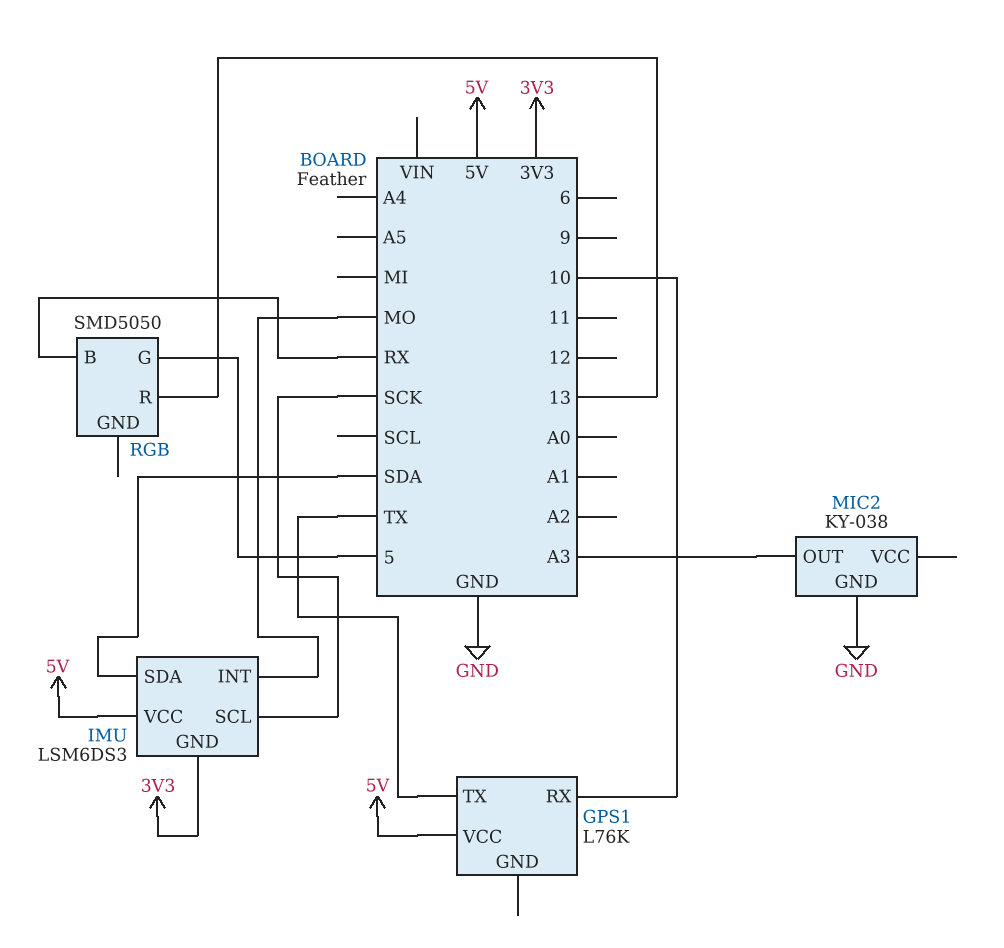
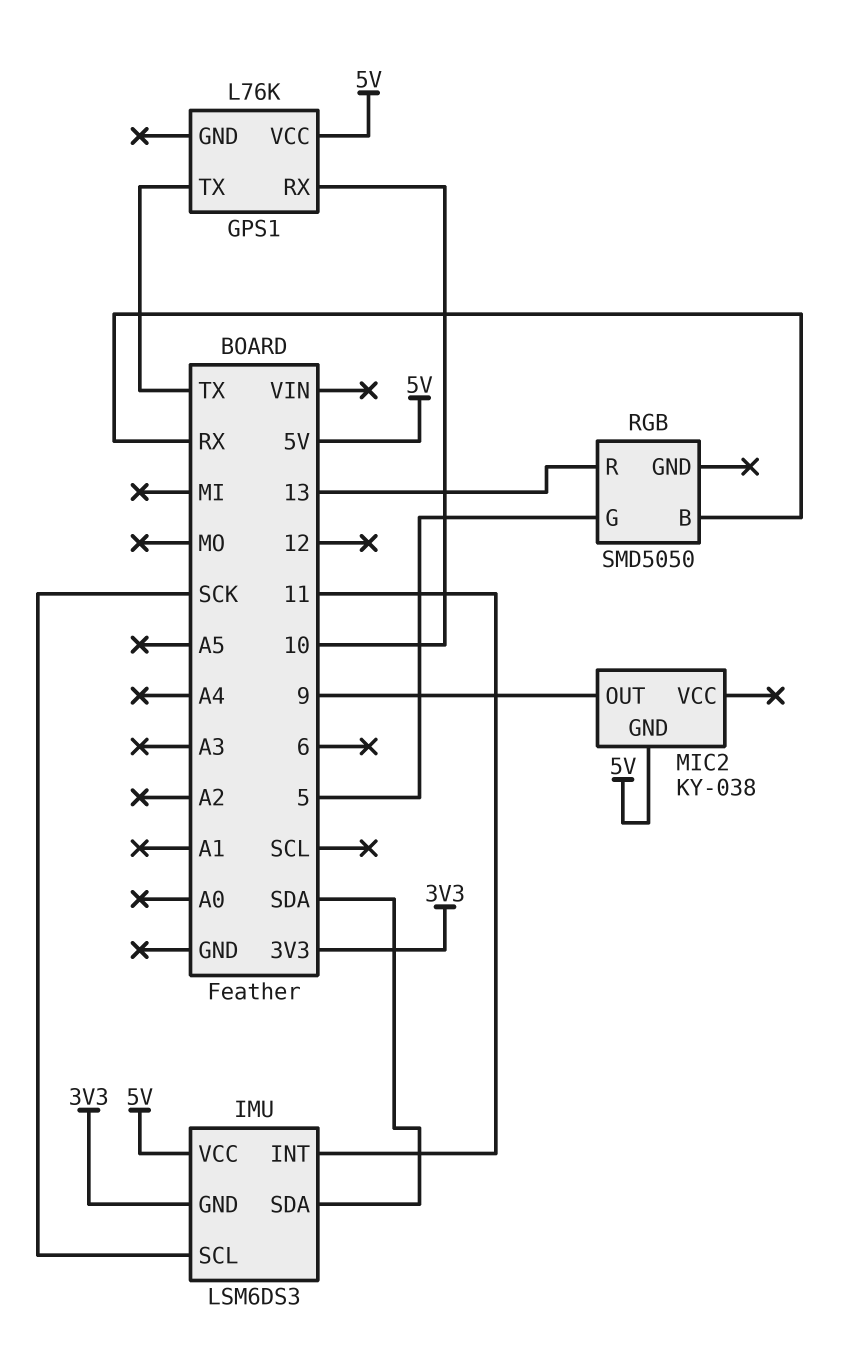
IMU pin INT: MO -> 11
MIC2 pin GND: GND -> 5V
MIC2 pin OUT: A3 -> 9

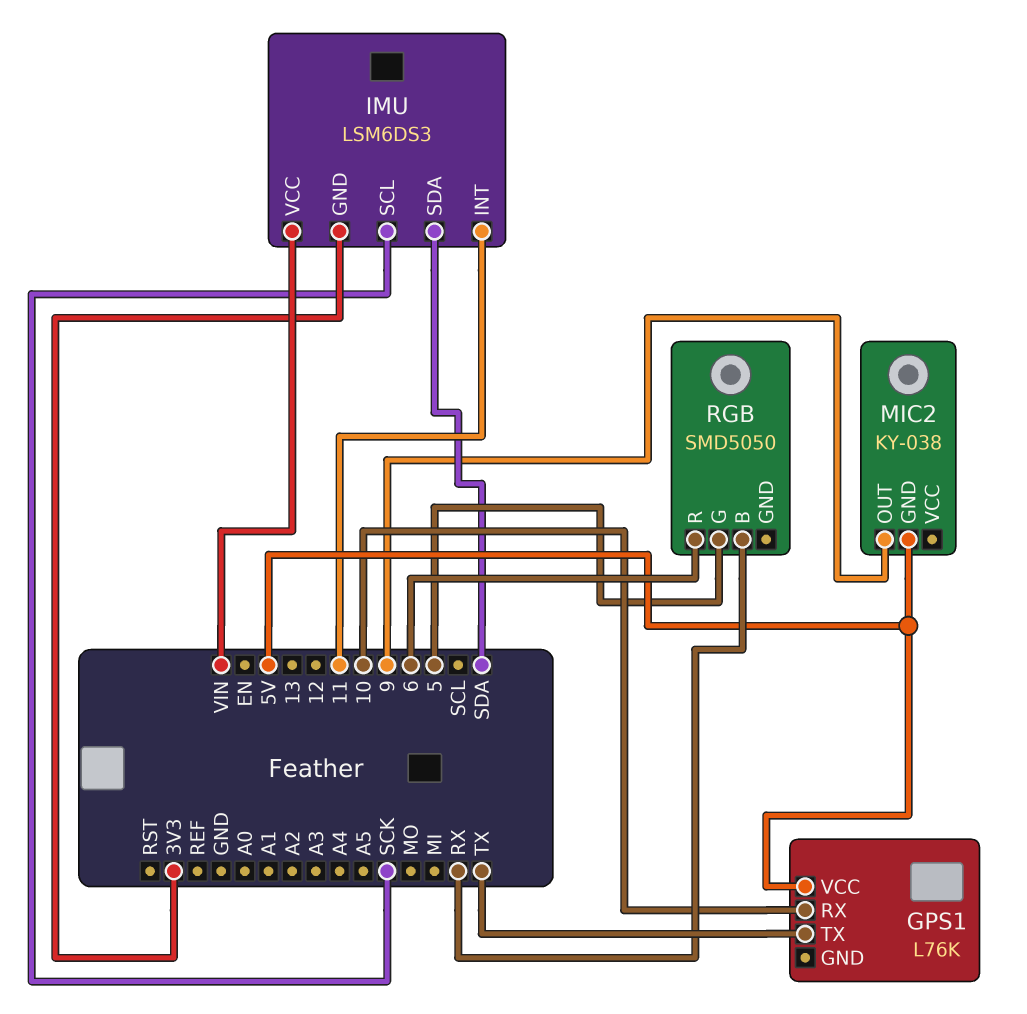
IMU pin VCC: 5V -> VIN
RGB pin R: 13 -> 6

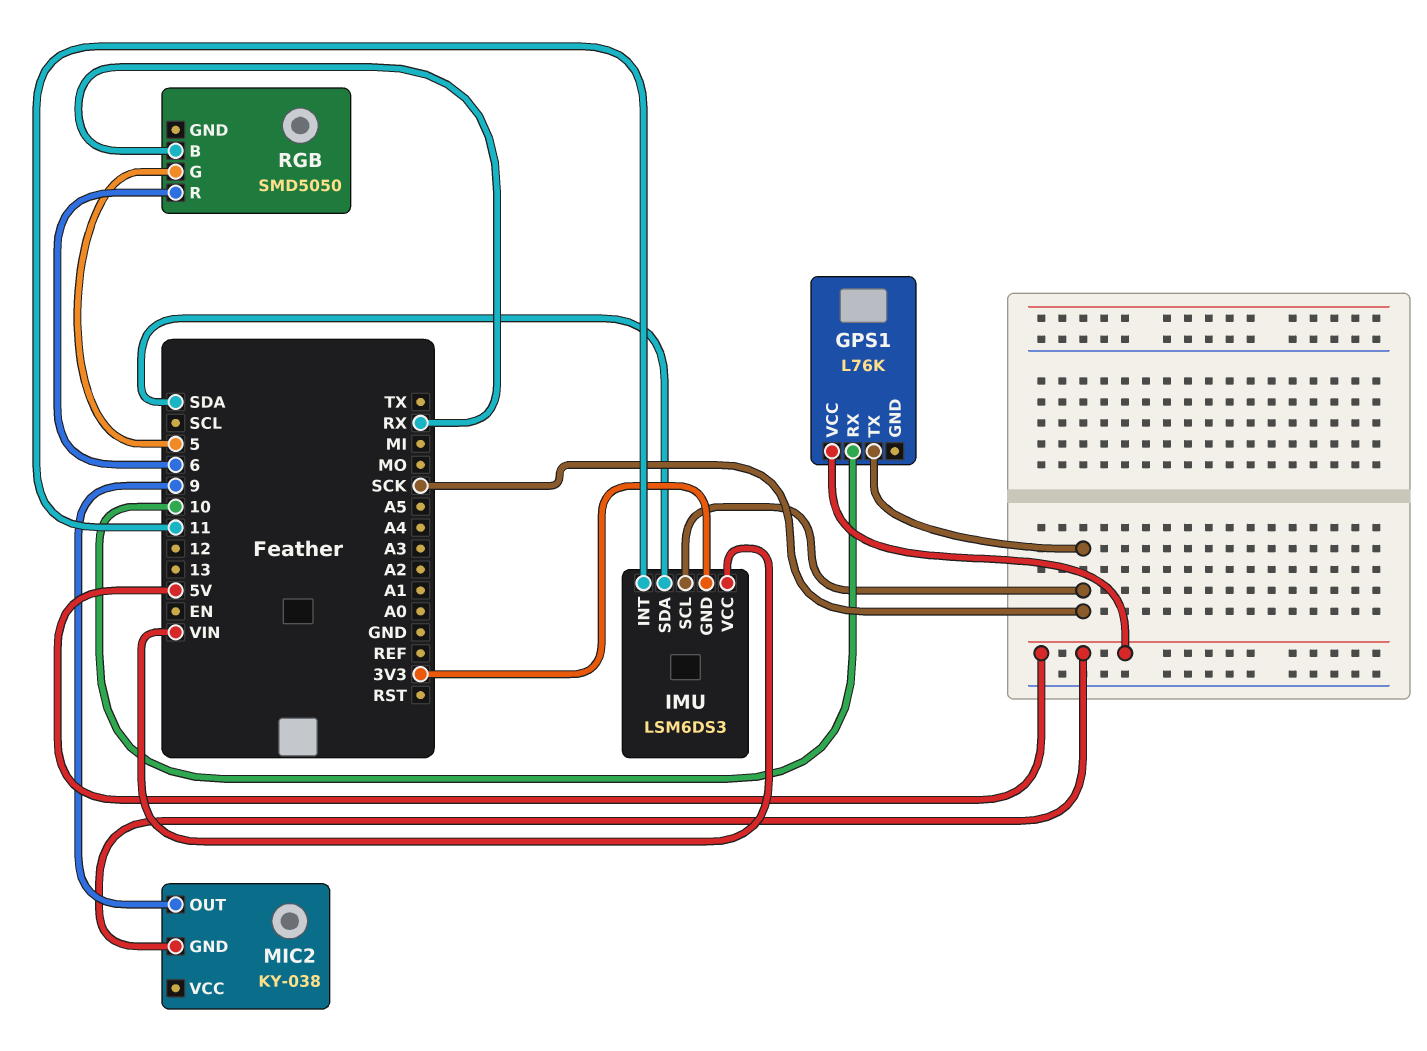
GPS1 pin TX: TX -> SCK

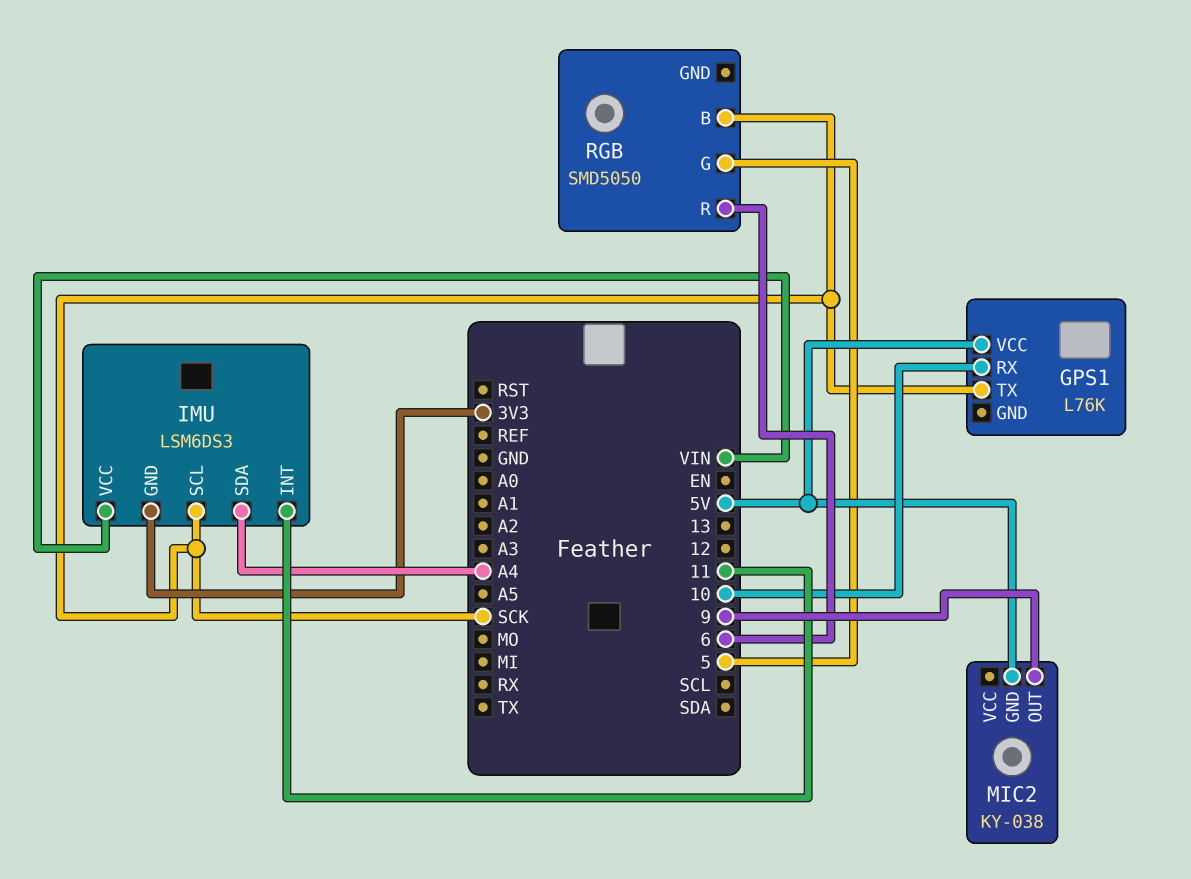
IMU pin SDA: SDA -> A4
RGB pin B: RX -> SCK

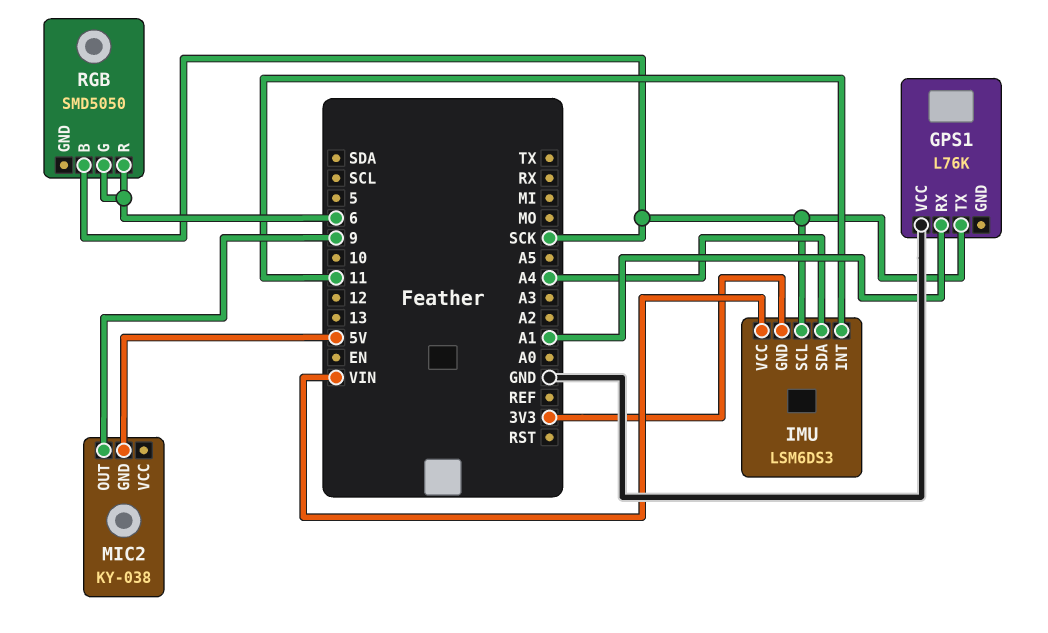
GPS1 pin RX: 10 -> A1
GPS1 pin VCC: 5V -> GND
RGB pin G: 5 -> 6

